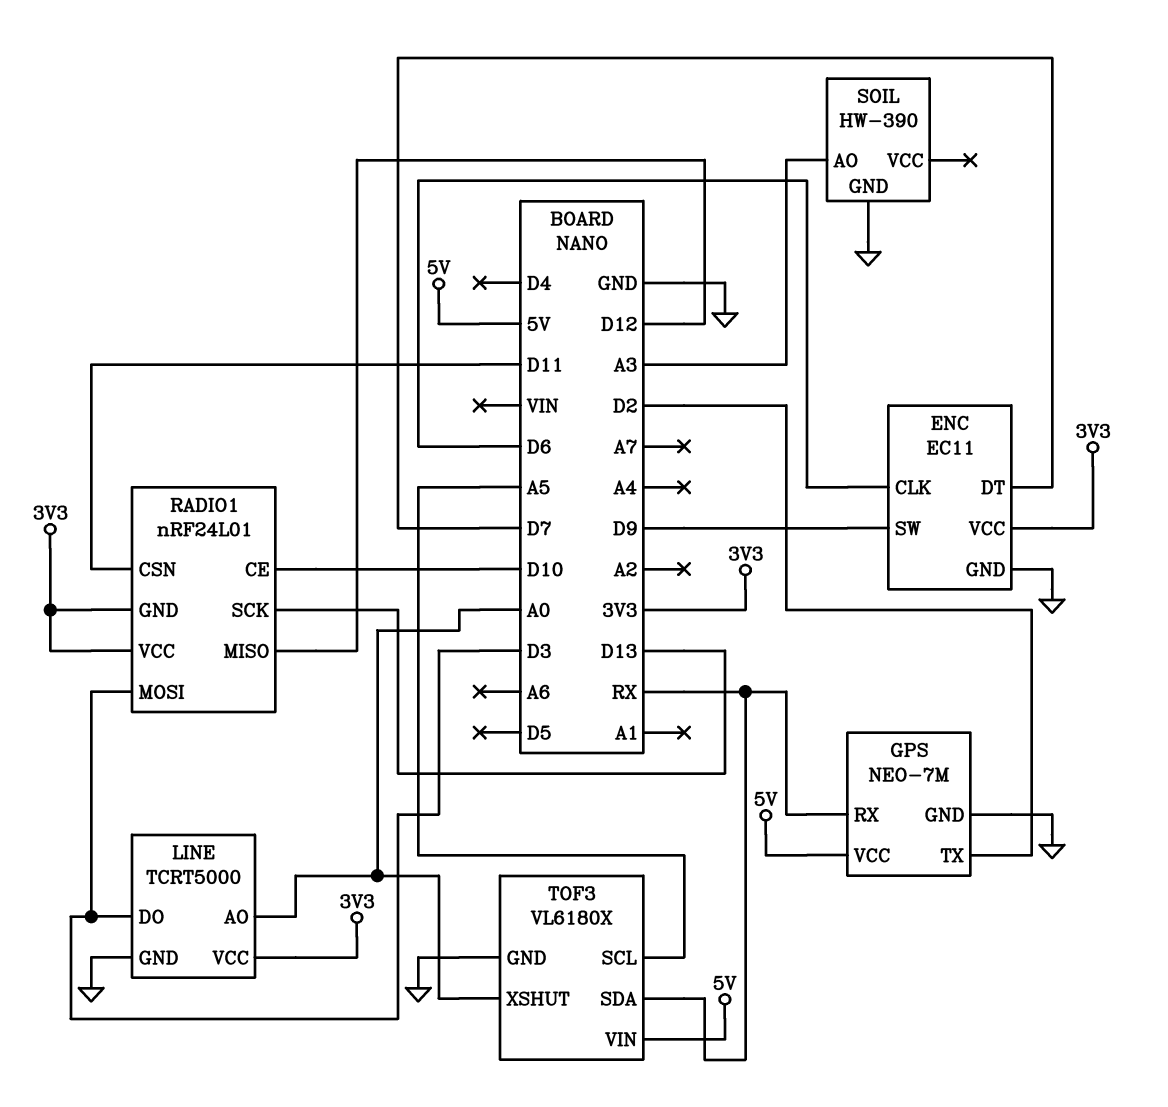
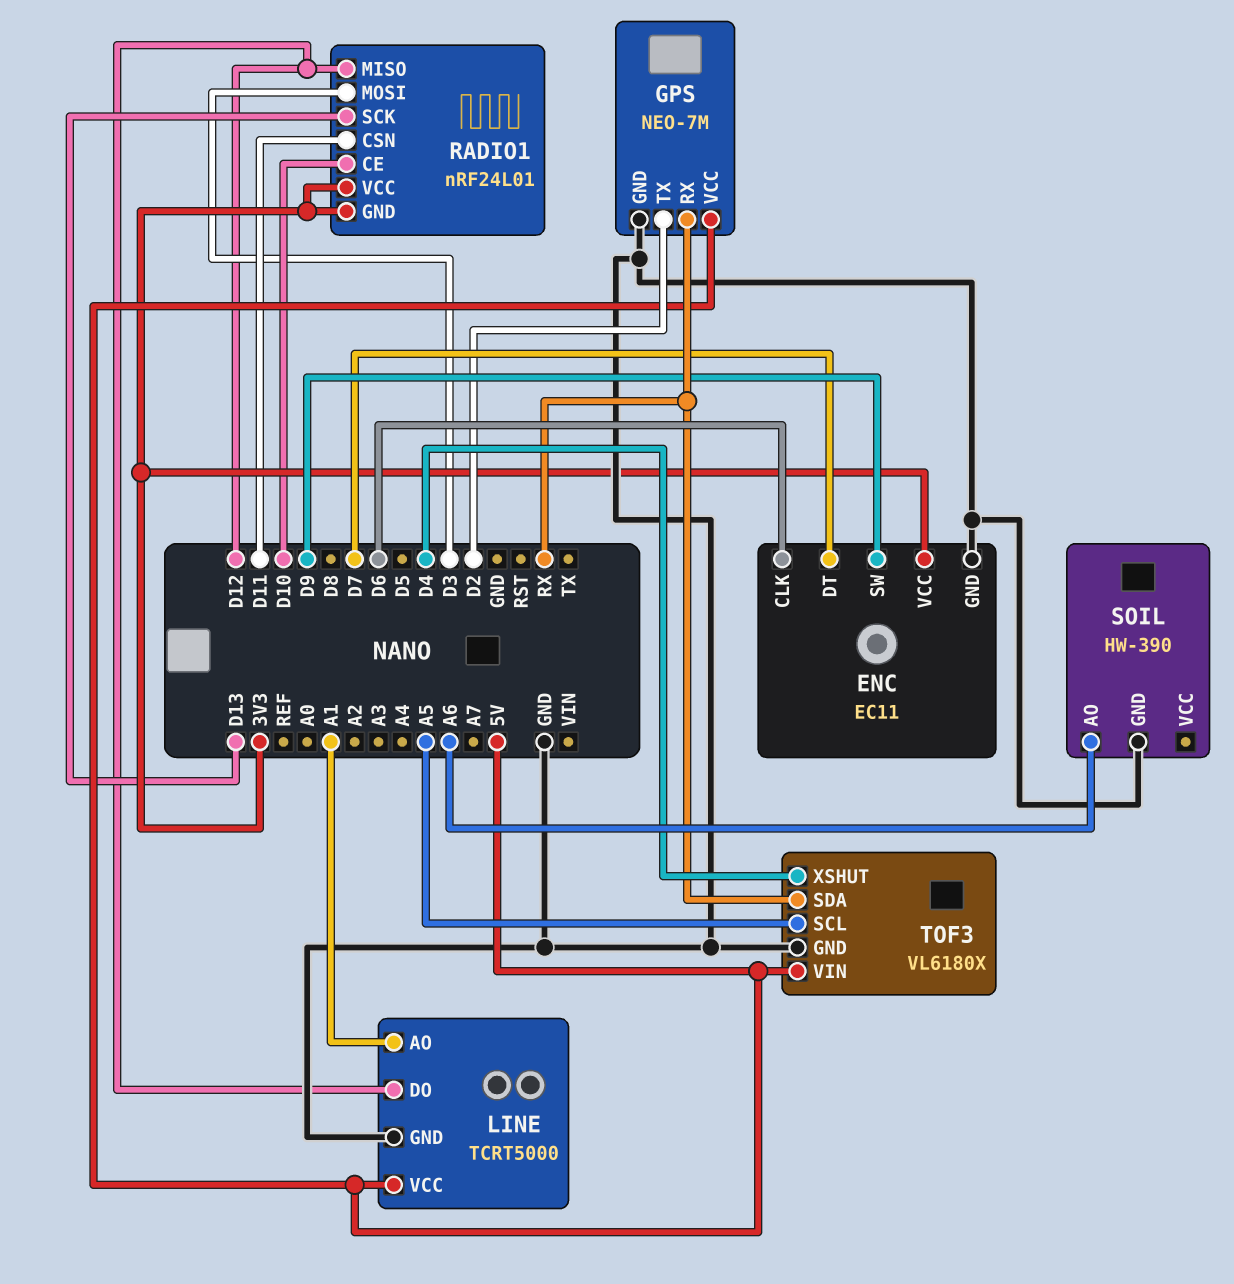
LINE pin AO: A0 -> A1
LINE pin DO: D3 -> D12
LINE pin VCC: 3V3 -> 5V
SOIL pin AO: A3 -> A6
TOF3 pin XSHUT: A0 -> D4

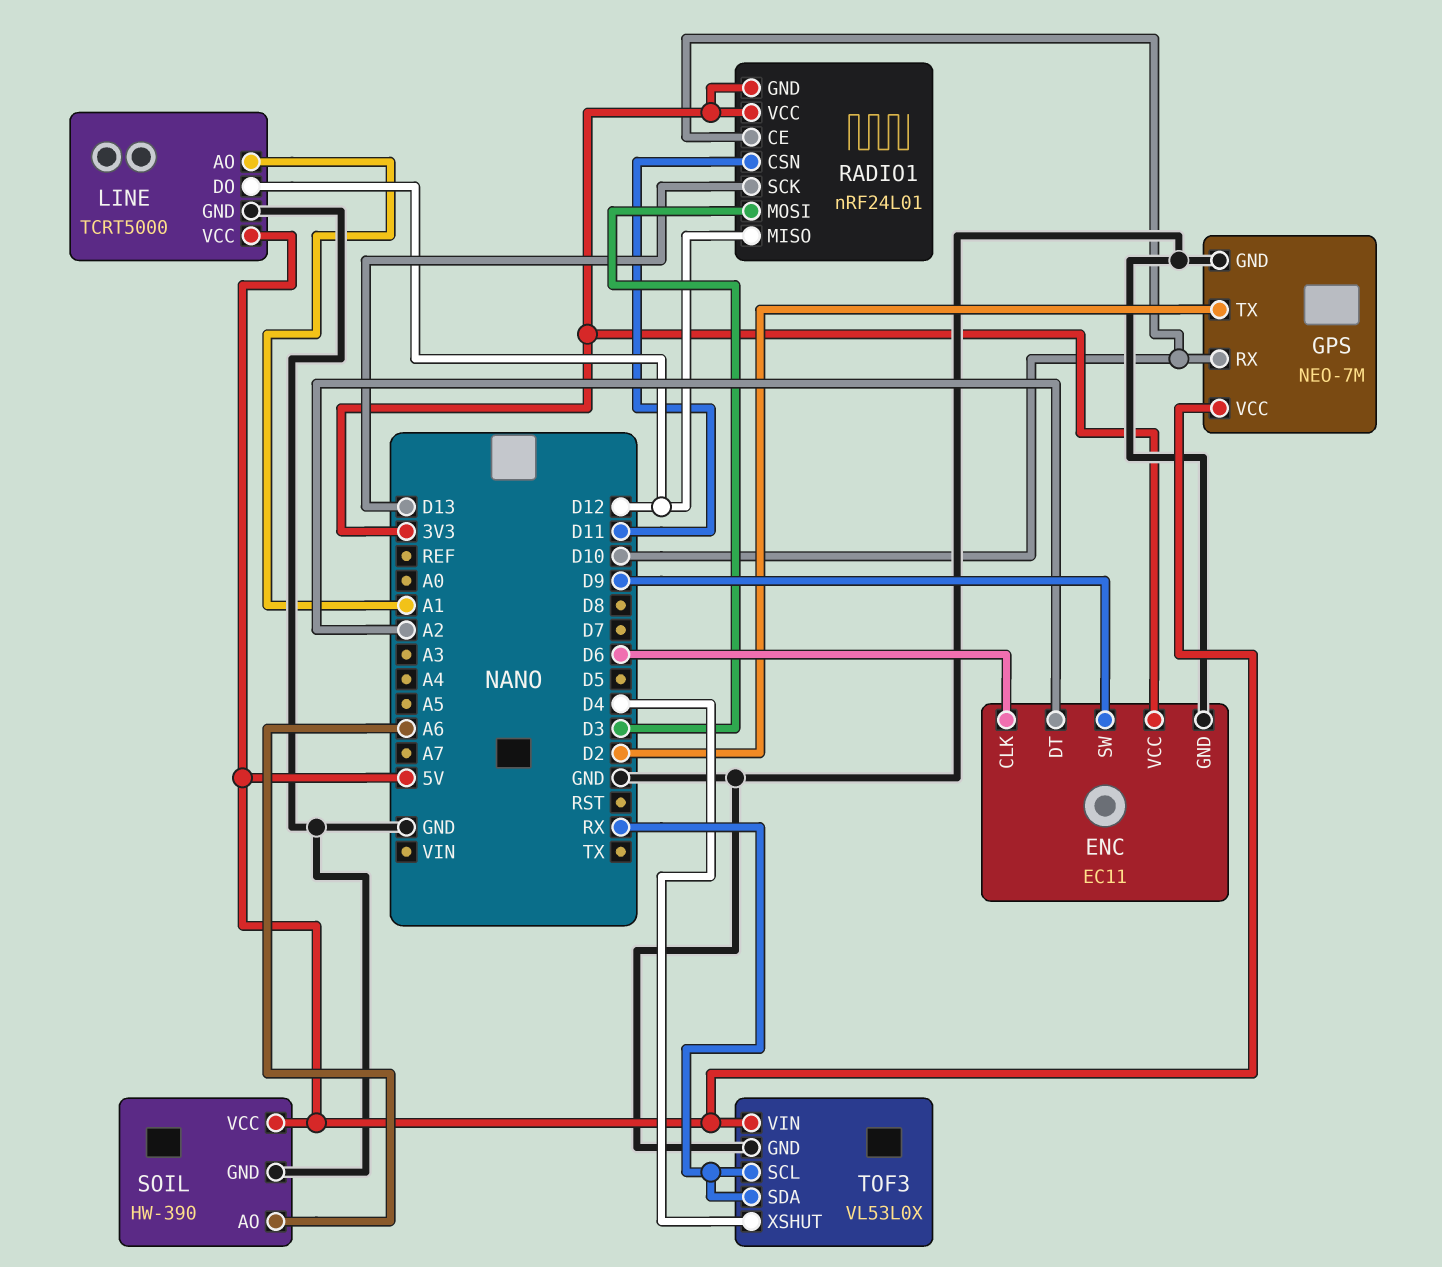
ENC pin DT: D7 -> A2
GPS pin RX: RX -> D10
SOIL pin VCC: none -> 5V
TOF3: VL6180X -> VL53L0X
TOF3 pin SCL: A5 -> RX

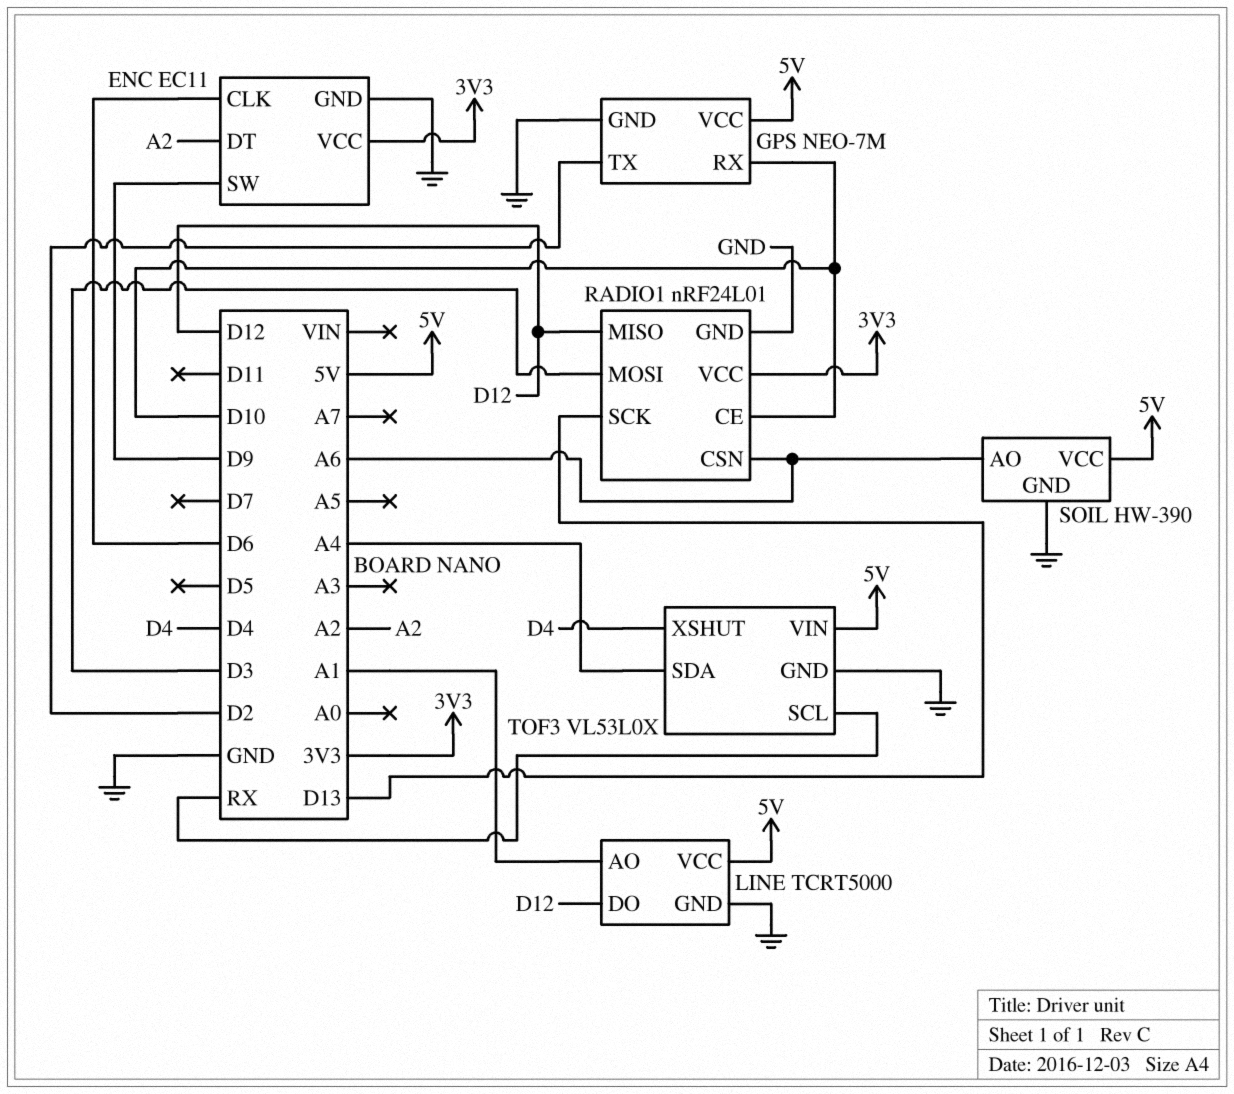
RADIO1 pin CSN: D11 -> A6
RADIO1 pin GND: 3V3 -> GND
TOF3 pin SDA: RX -> A4

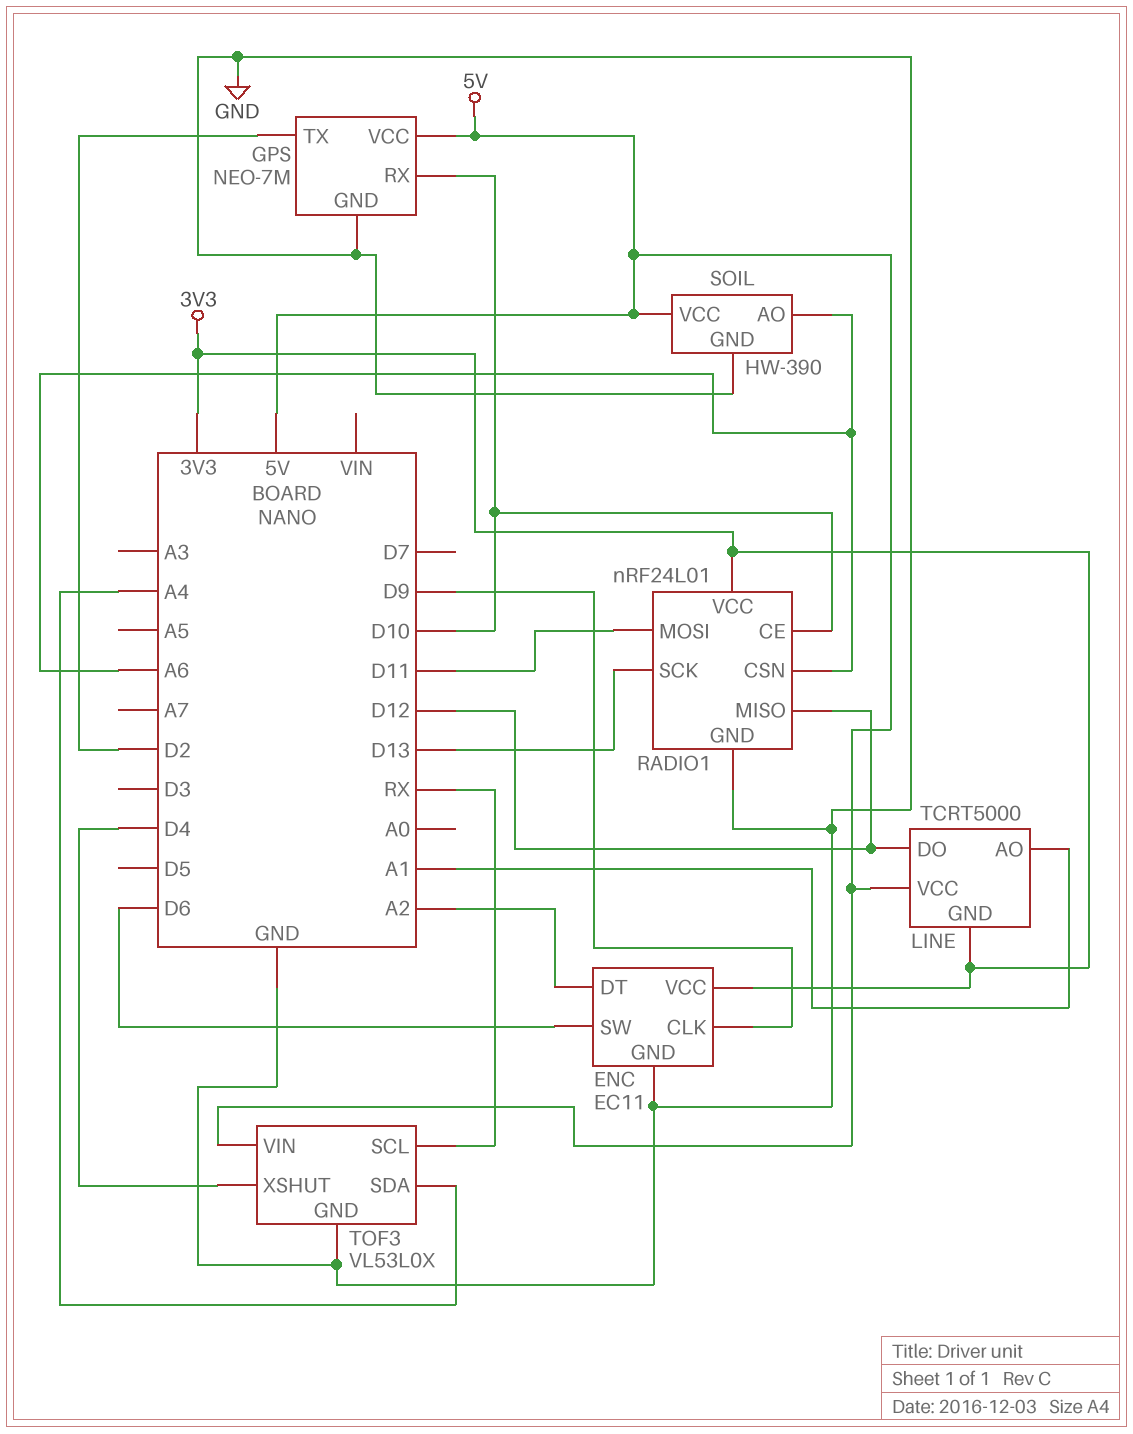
ENC pin CLK: D6 -> D9
ENC pin SW: D9 -> D6
LINE pin GND: GND -> 3V3
RADIO1 pin MOSI: D3 -> D11

